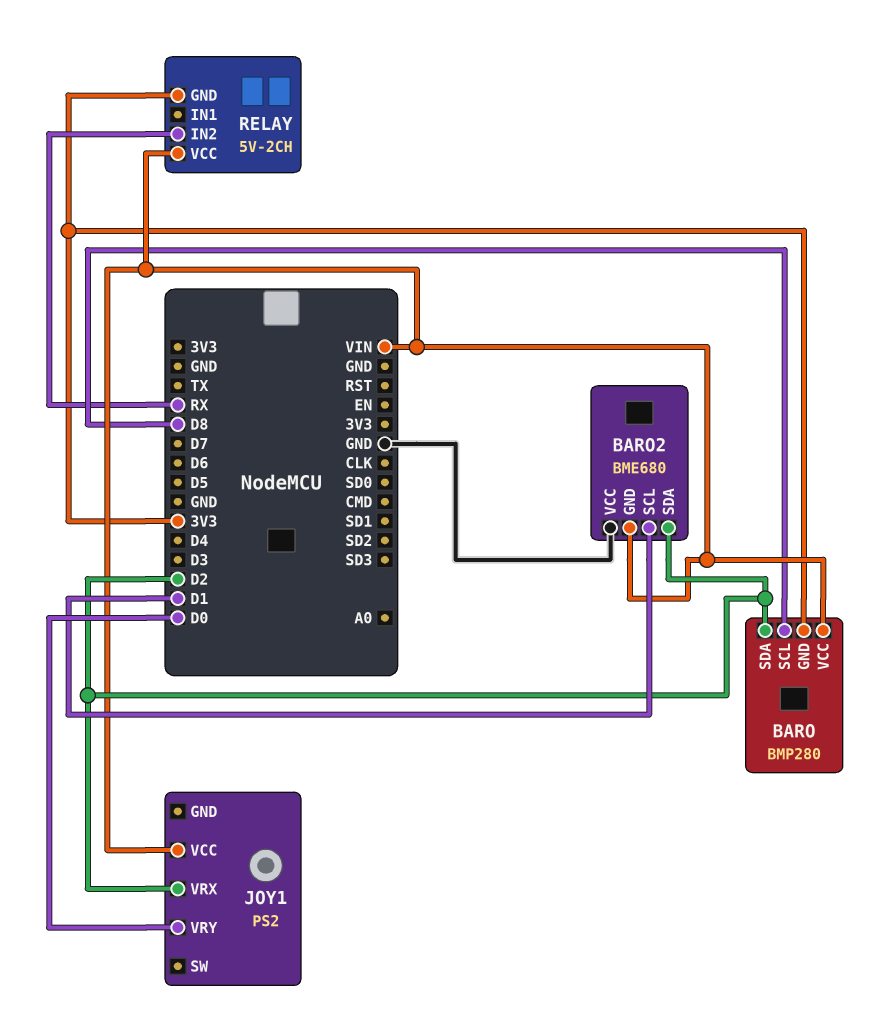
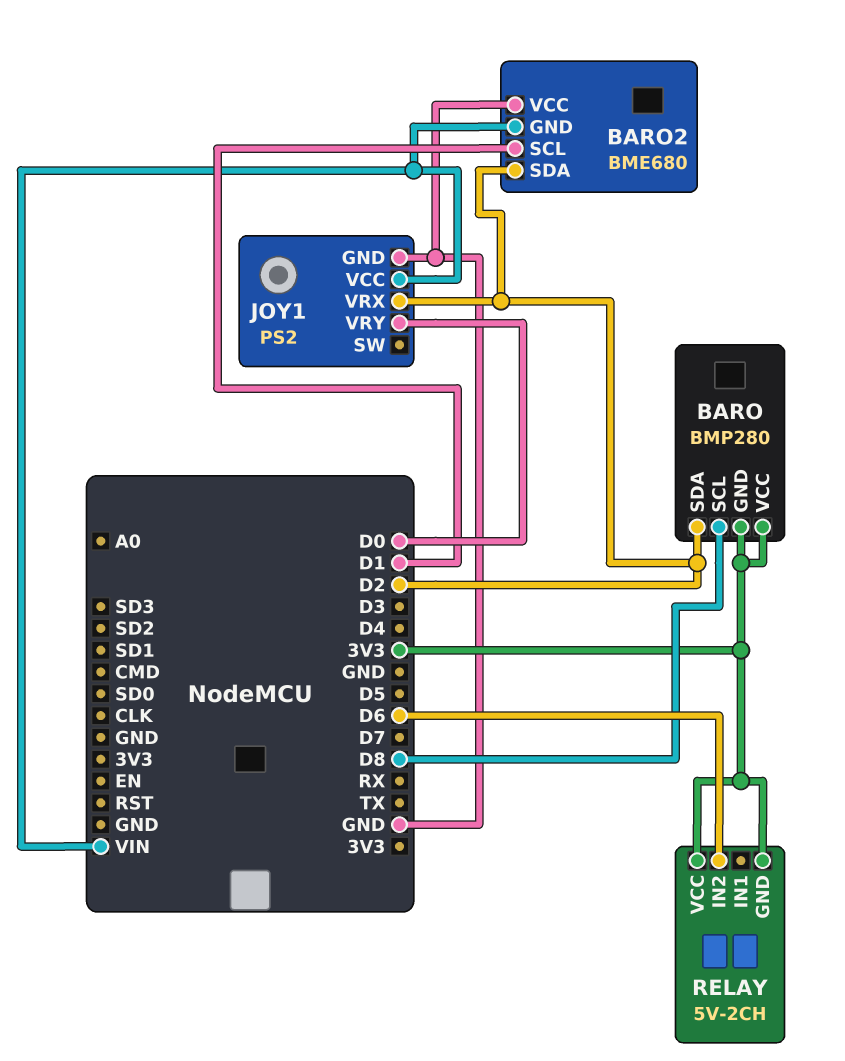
BARO pin VCC: VIN -> 3V3
JOY1 pin GND: none -> GND
RELAY pin IN2: RX -> D6
RELAY pin VCC: VIN -> 3V3

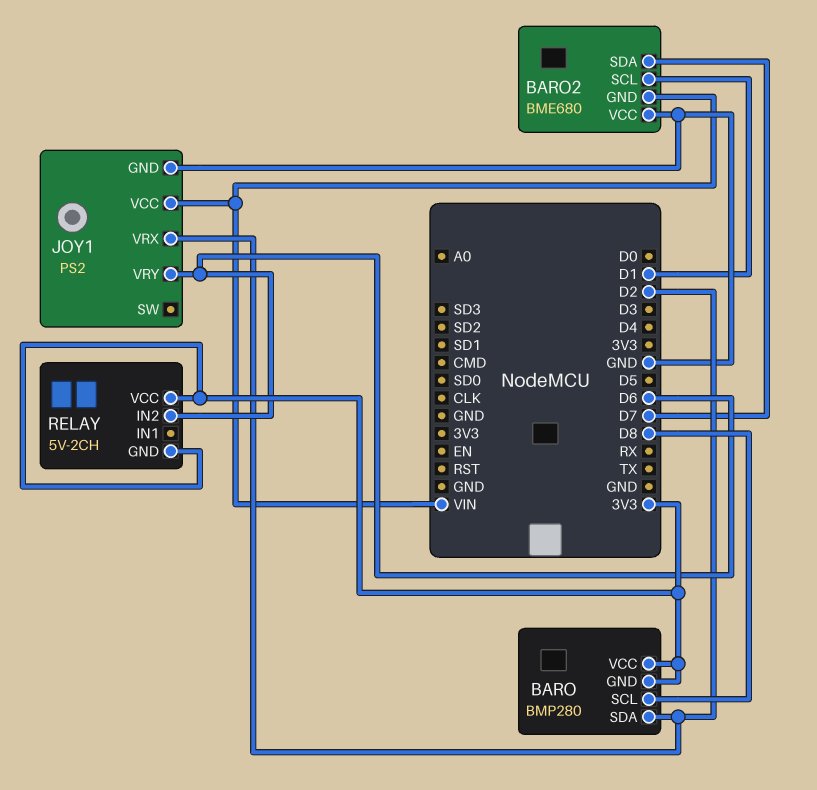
BARO2 pin SDA: D2 -> D7
JOY1 pin VRY: D0 -> D6

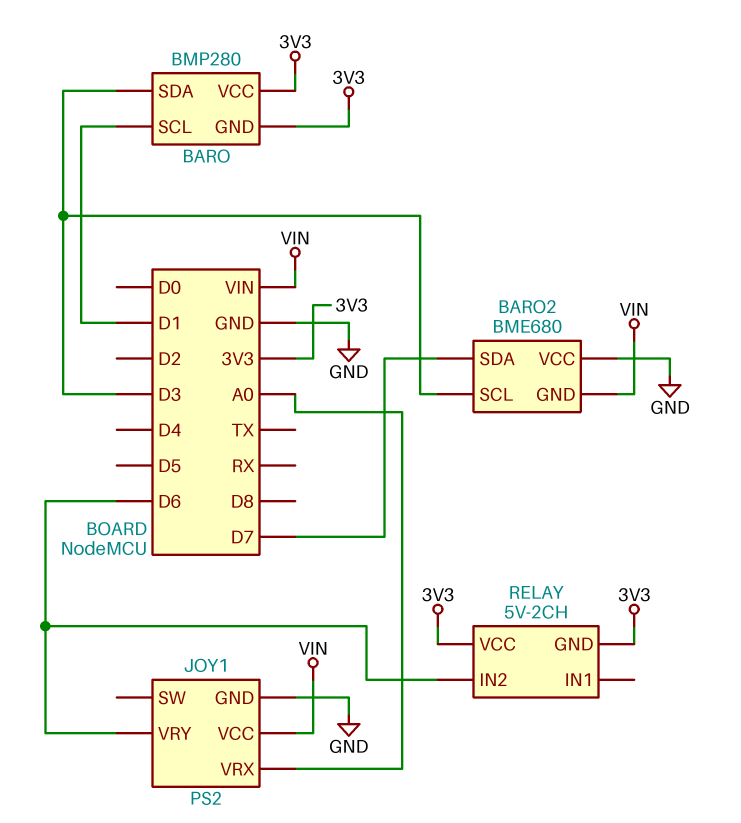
BARO pin SCL: D8 -> D1
BARO pin SDA: D2 -> D3
BARO2 pin SCL: D1 -> D3
JOY1 pin VRX: D2 -> A0

